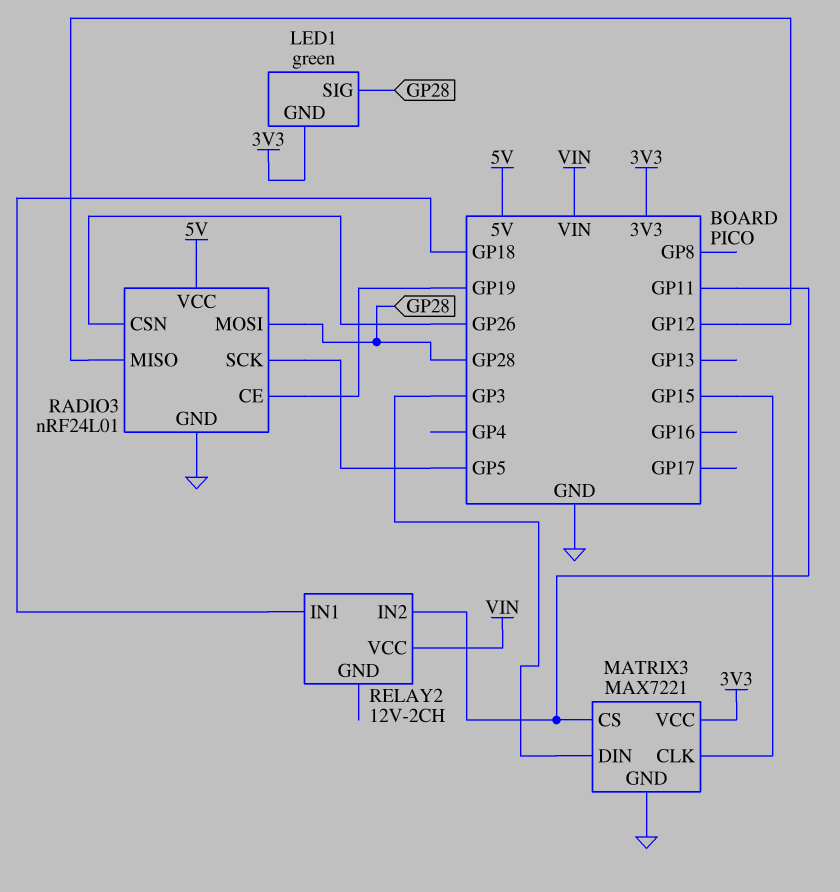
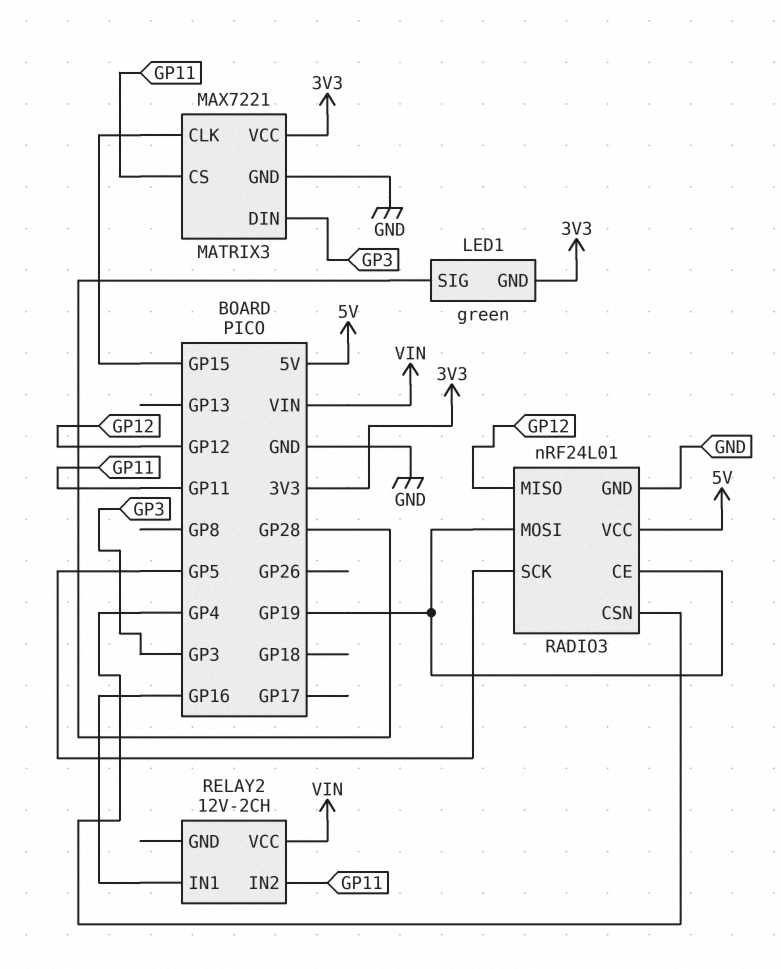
RADIO3 pin CSN: GP26 -> GP4
RADIO3 pin MOSI: GP28 -> GP19
RELAY2 pin IN1: GP18 -> GP16

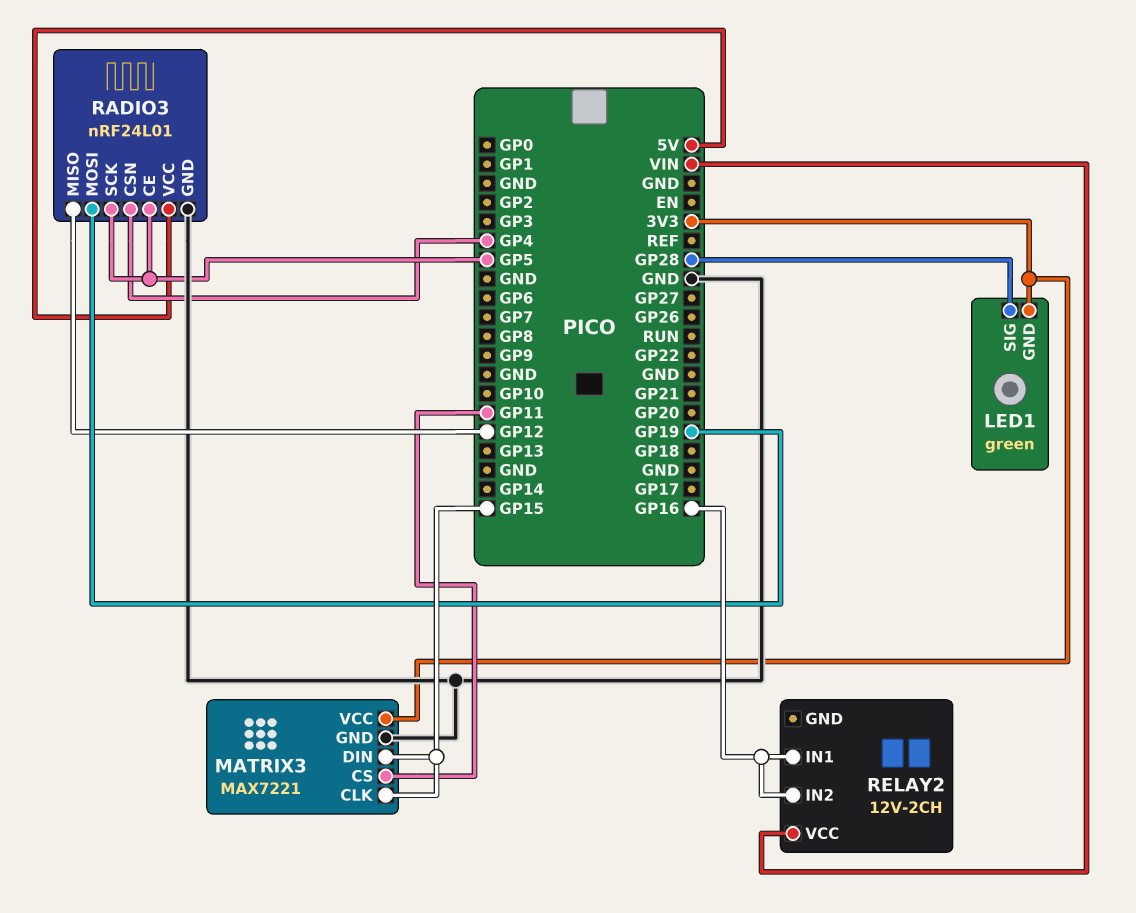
MATRIX3 pin DIN: GP3 -> GP15
RADIO3 pin CE: GP19 -> GP5
RELAY2 pin IN2: GP11 -> GP16

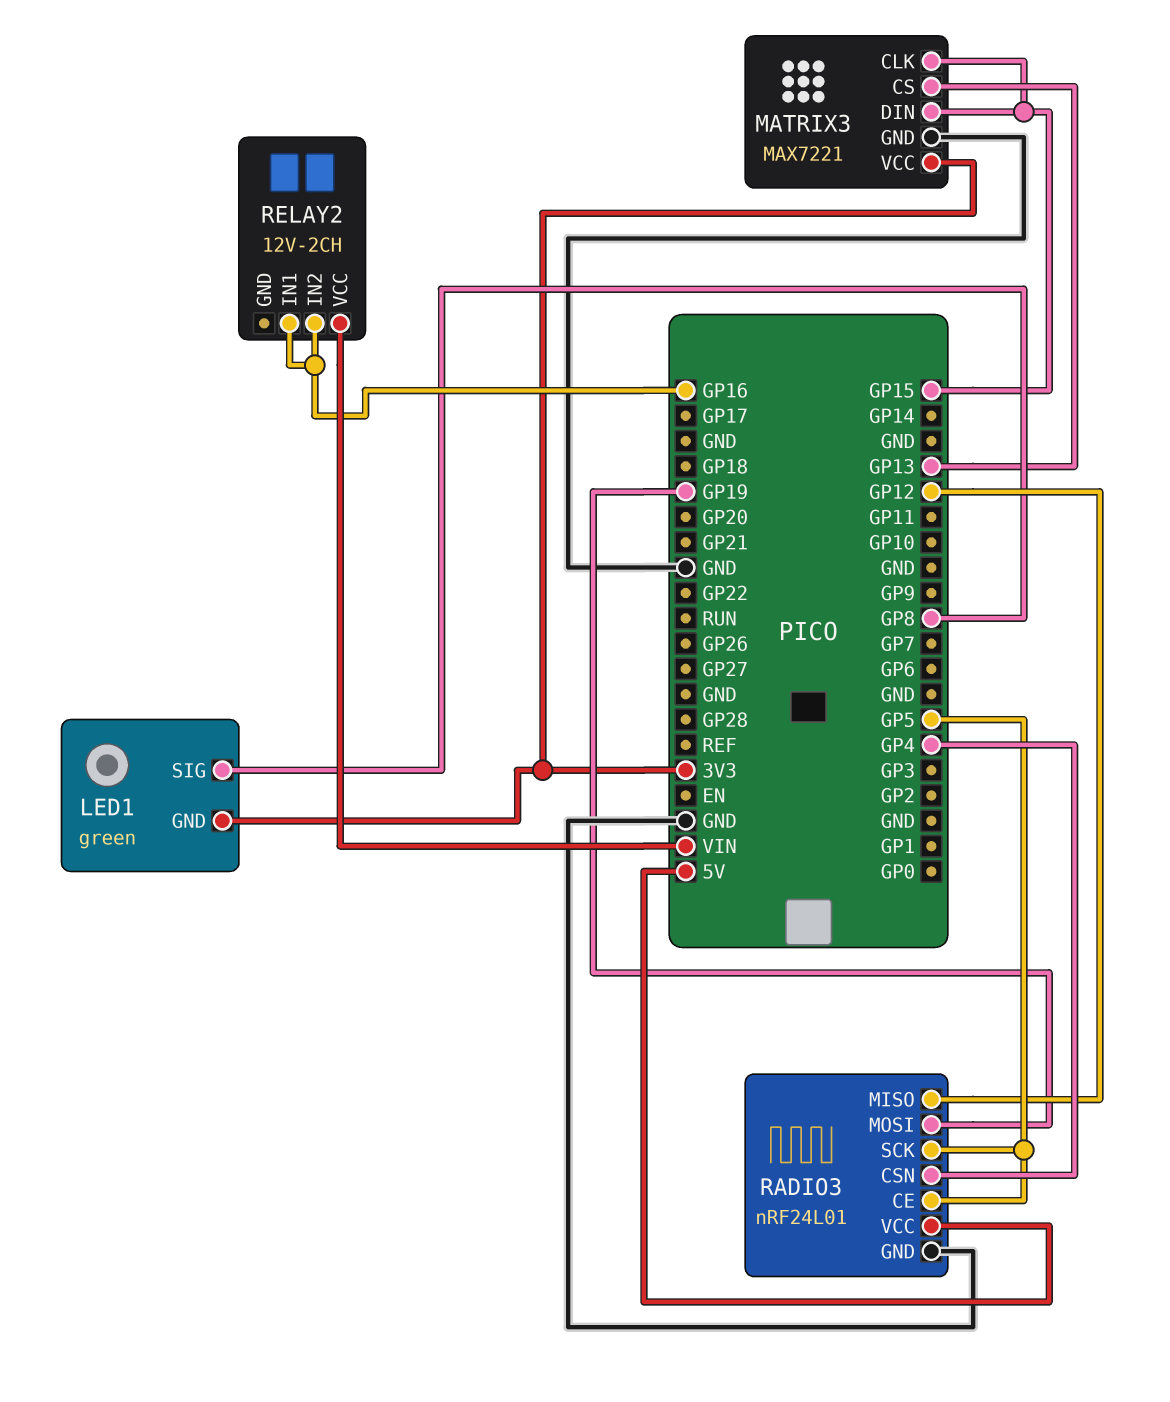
LED1 pin SIG: GP28 -> GP8
MATRIX3 pin CS: GP11 -> GP13

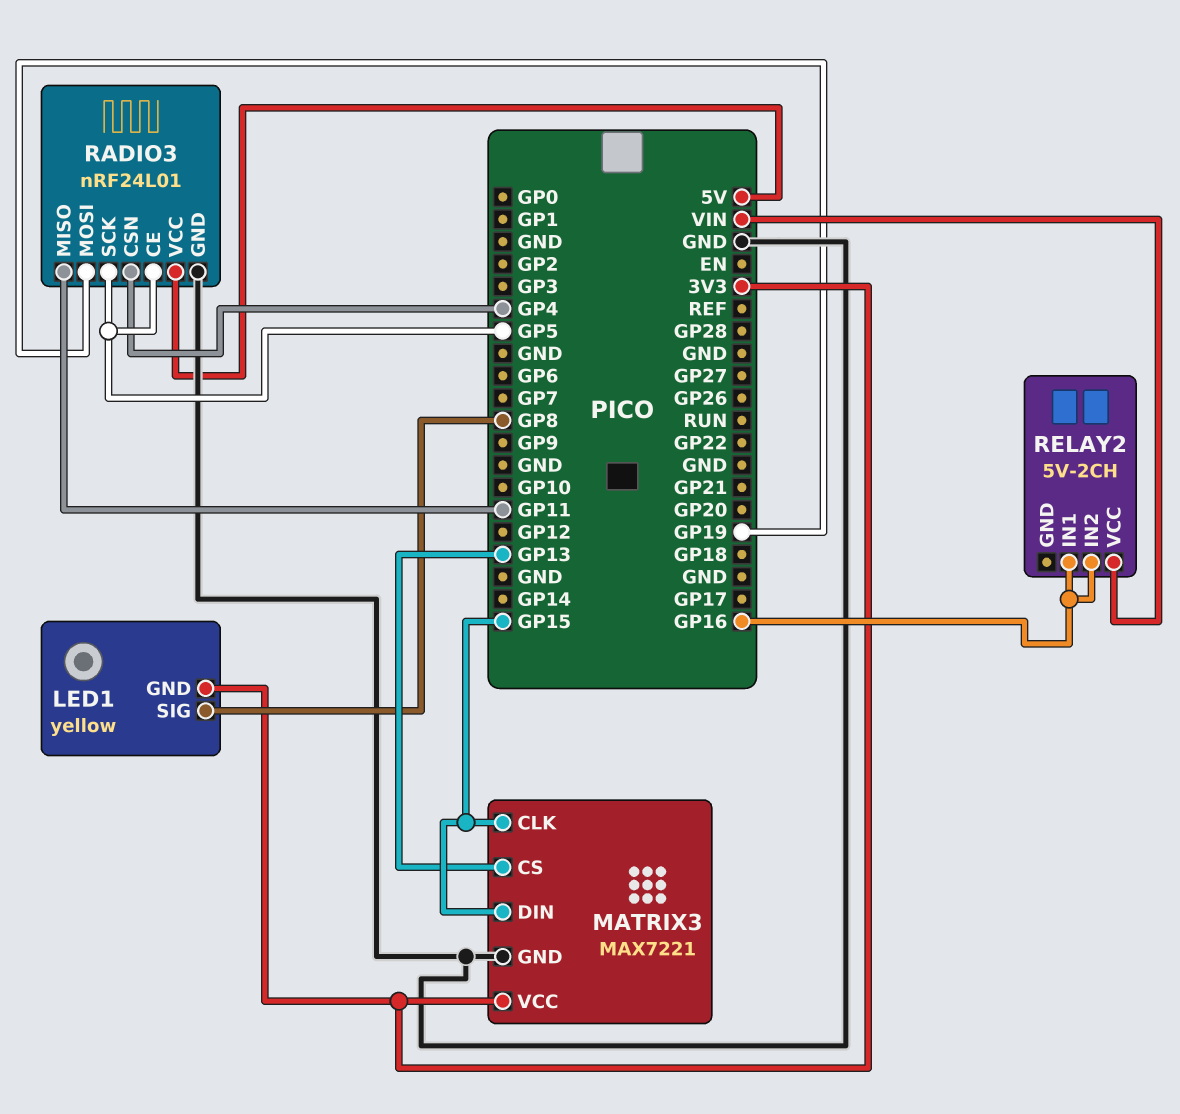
LED1: green -> yellow
RADIO3 pin MISO: GP12 -> GP11
RELAY2: 12V-2CH -> 5V-2CH

